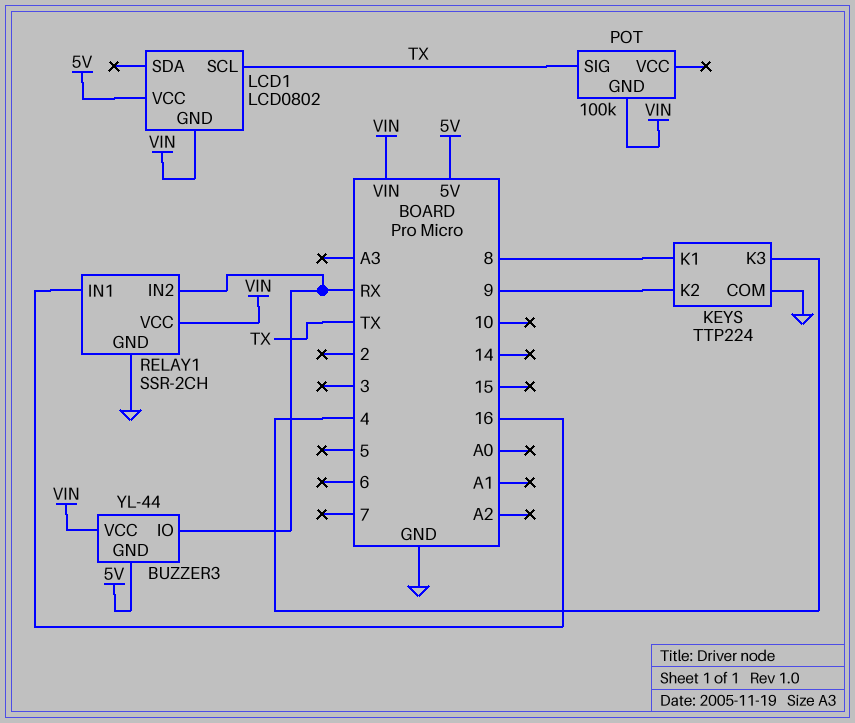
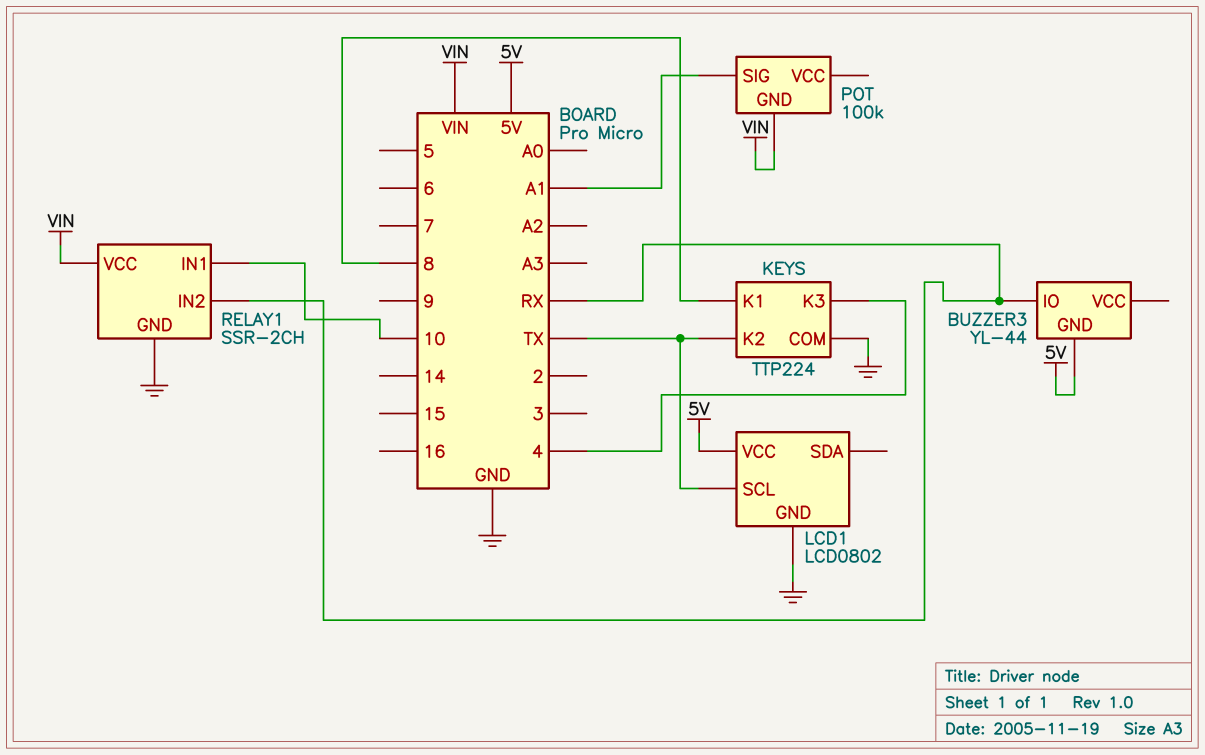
BUZZER3 pin VCC: VIN -> none
KEYS pin K2: 9 -> TX
LCD1 pin GND: VIN -> GND
POT pin SIG: TX -> A1
RELAY1 pin IN1: 16 -> 10

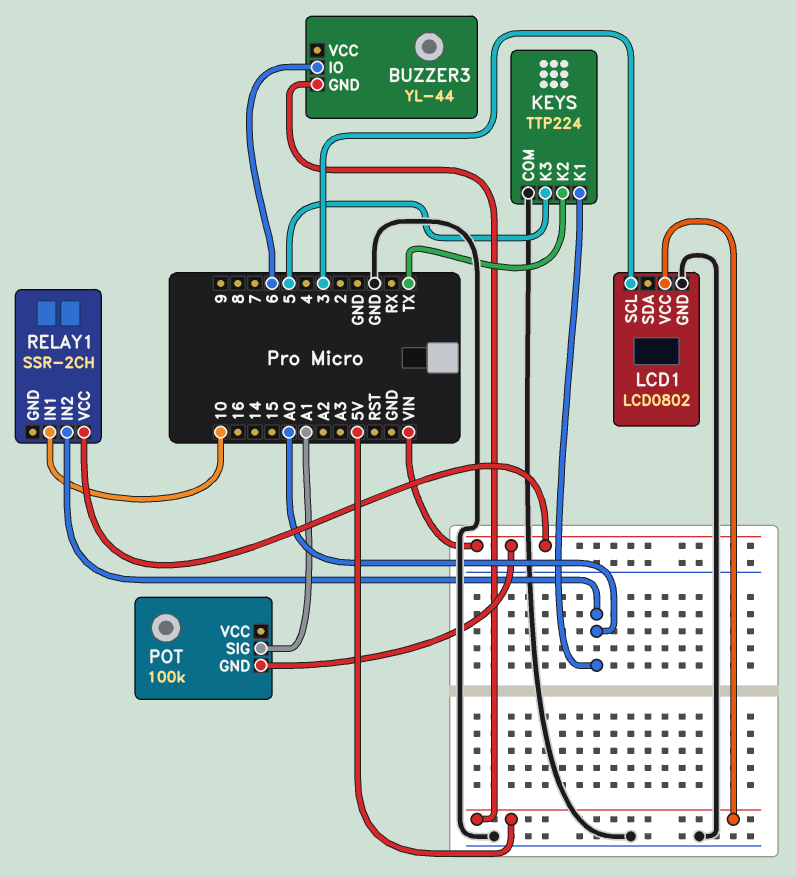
BUZZER3 pin IO: RX -> 6
KEYS pin K1: 8 -> A0
KEYS pin K3: 4 -> 5
LCD1 pin SCL: TX -> 3
RELAY1 pin GND: GND -> none
RELAY1 pin IN2: RX -> A0

